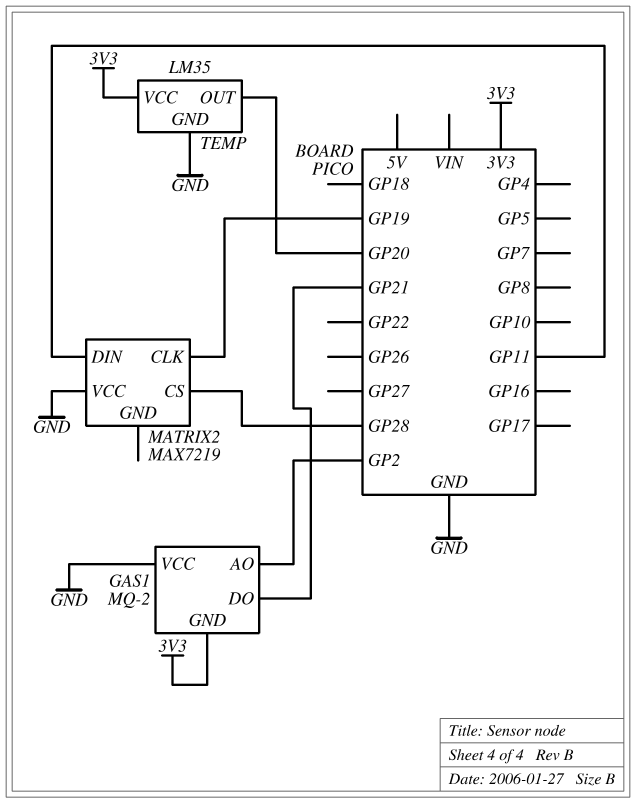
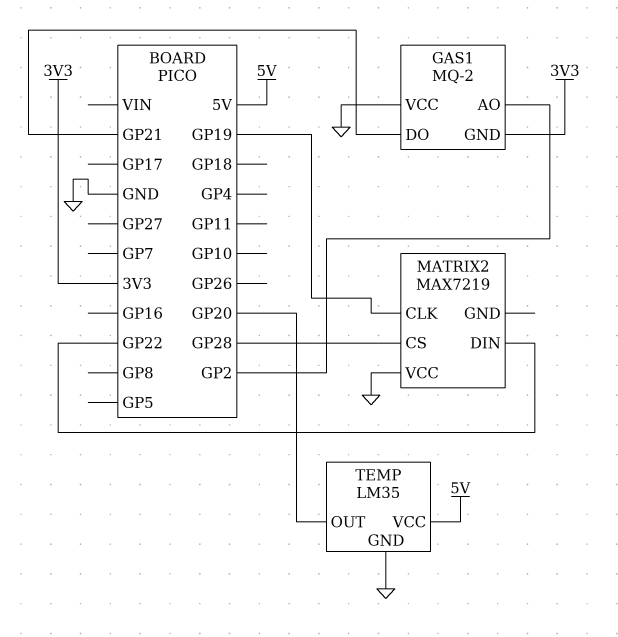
MATRIX2 pin DIN: GP11 -> GP22
TEMP pin VCC: 3V3 -> 5V

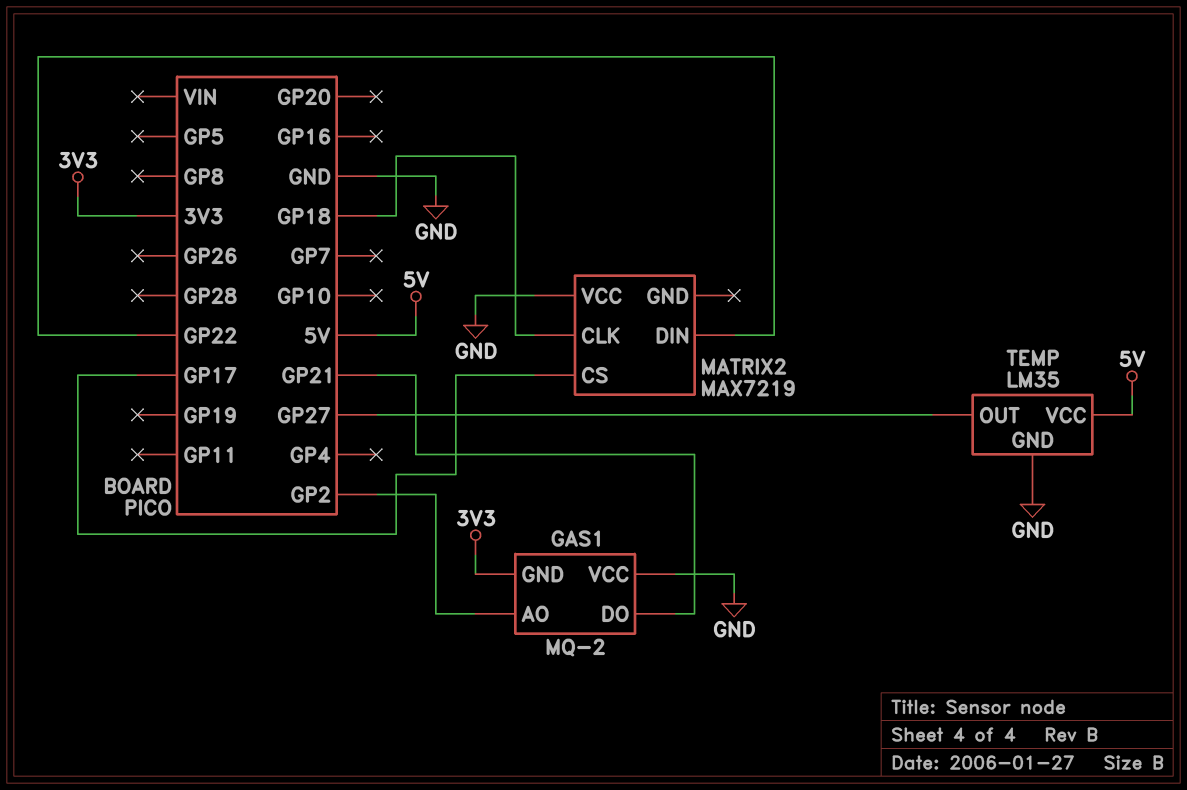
MATRIX2 pin CLK: GP19 -> GP18
MATRIX2 pin CS: GP28 -> GP17
TEMP pin OUT: GP20 -> GP27

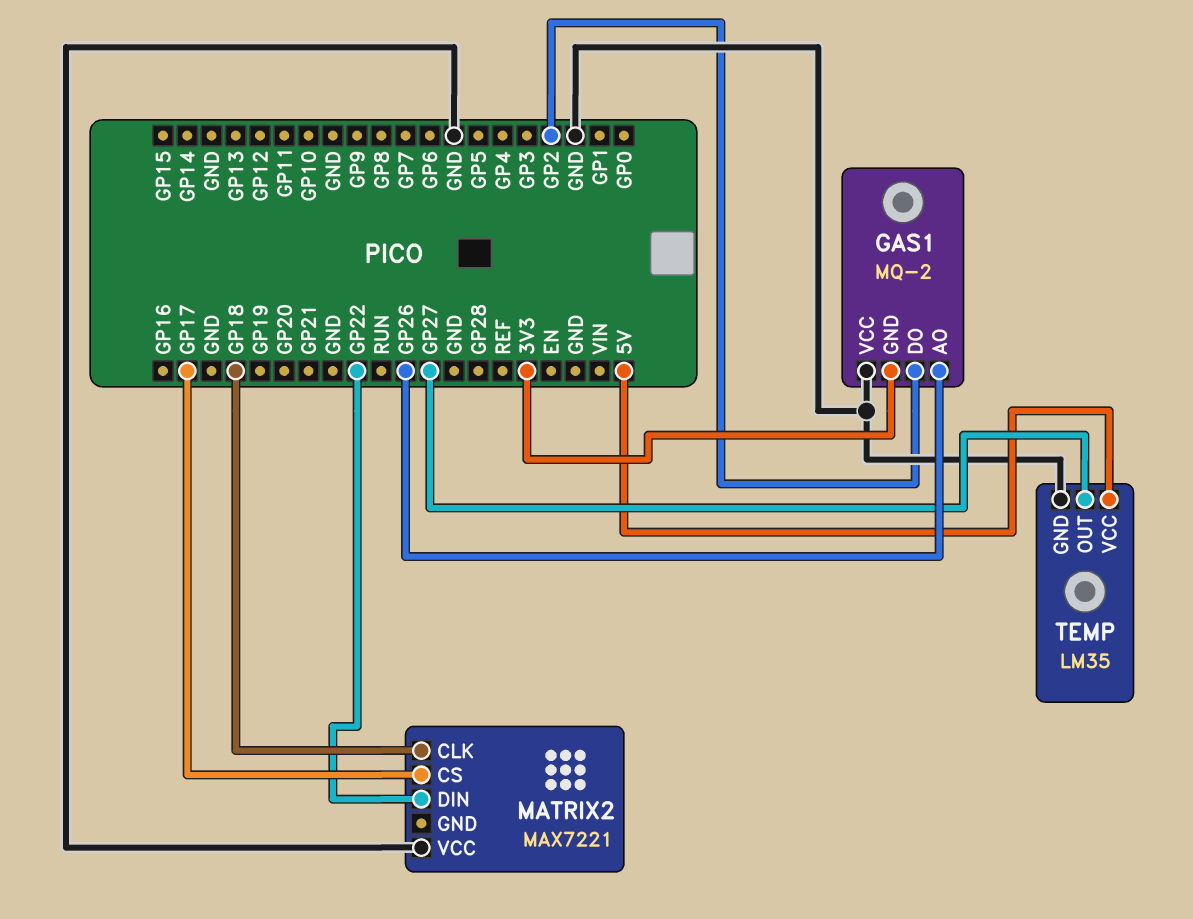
GAS1 pin AO: GP2 -> GP26
GAS1 pin DO: GP21 -> GP2
MATRIX2: MAX7219 -> MAX7221

